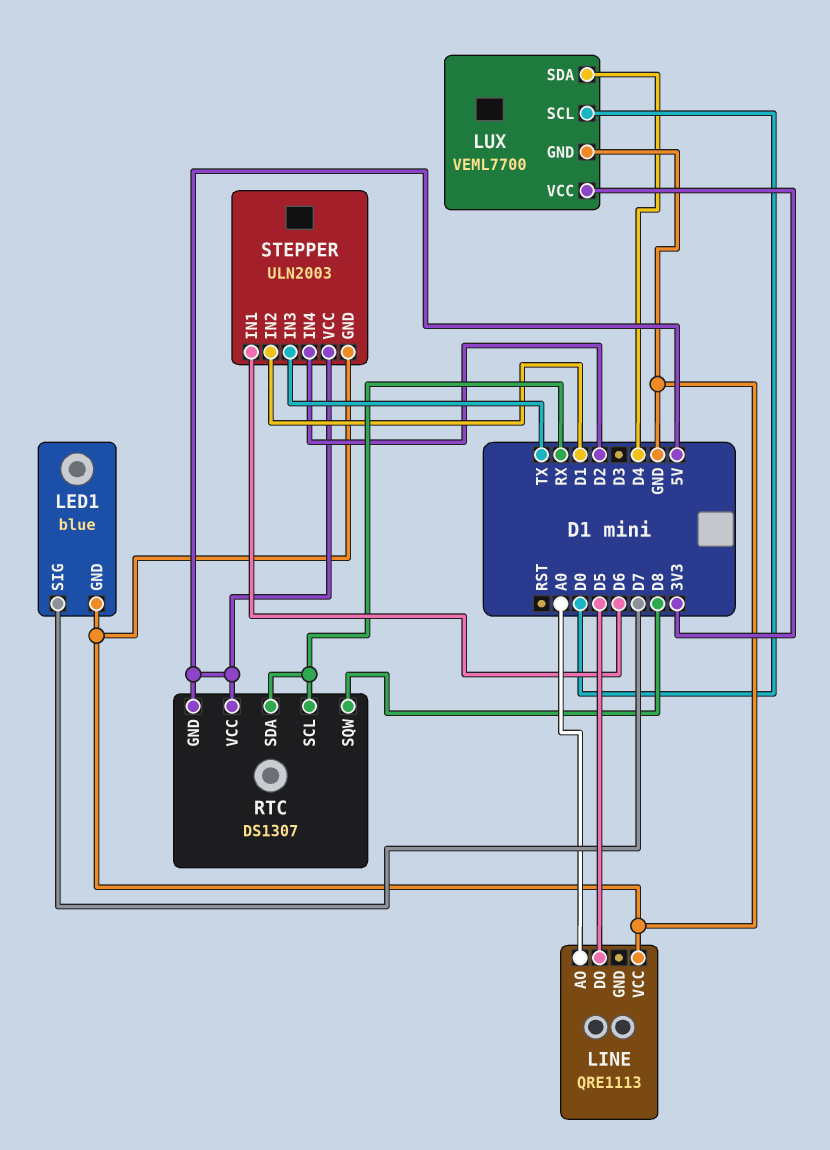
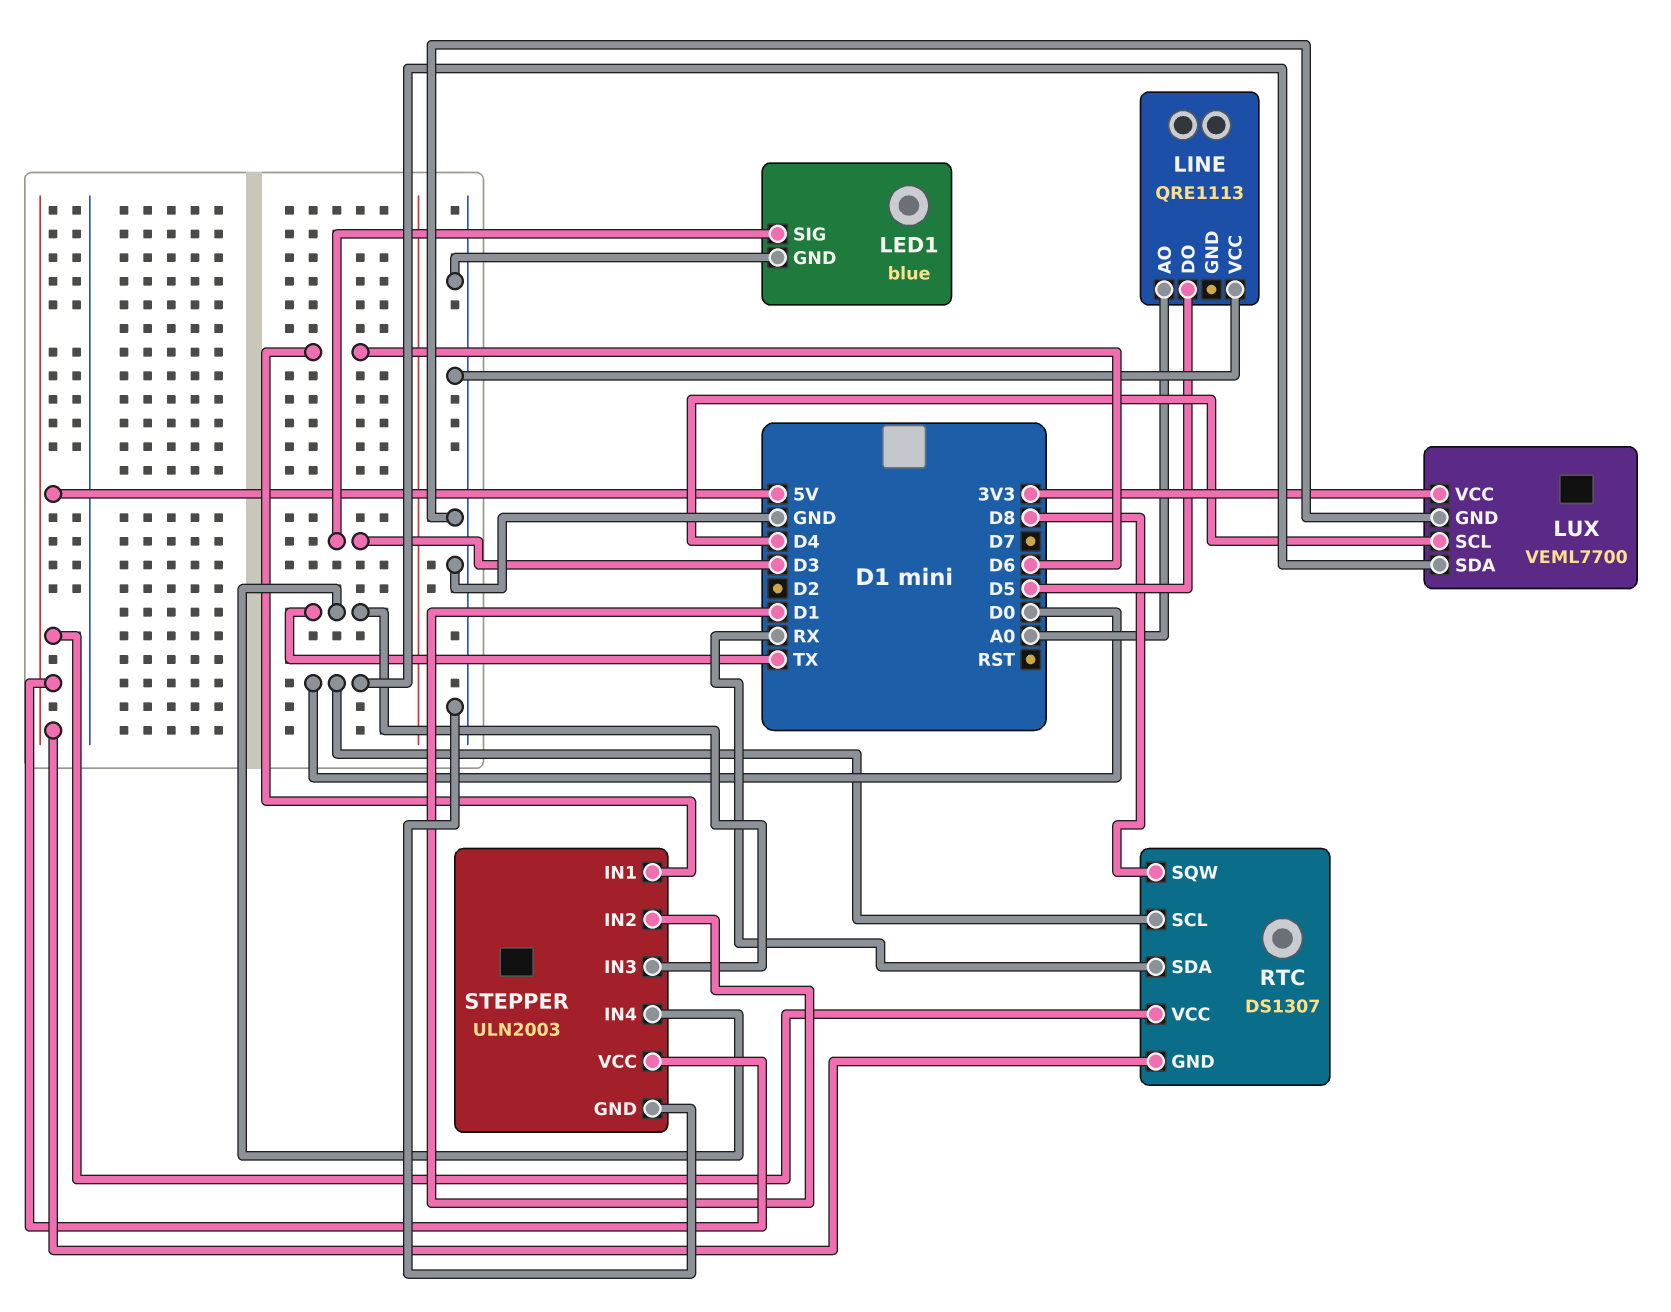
LED1 pin SIG: D7 -> D3
LUX pin SCL: D0 -> D4
LUX pin SDA: D4 -> D0
RTC pin SCL: RX -> D0
STEPPER pin IN4: D2 -> TX

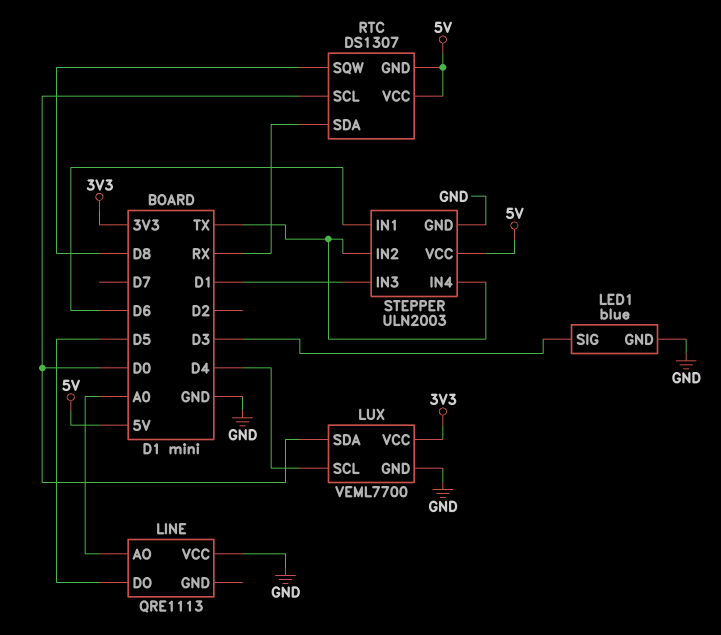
STEPPER pin IN2: D1 -> TX
STEPPER pin IN3: TX -> D1

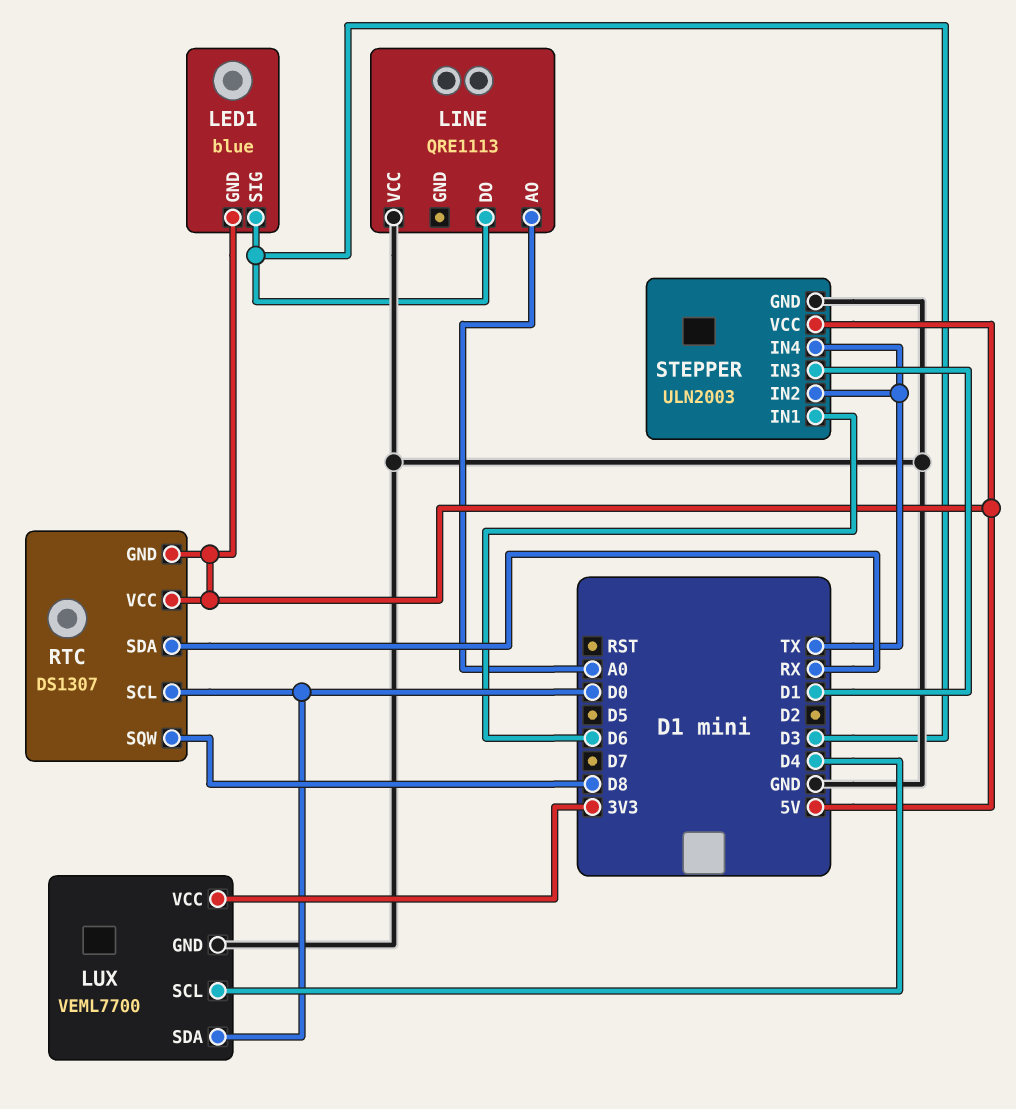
LED1 pin GND: GND -> 5V
LINE pin DO: D5 -> D3

